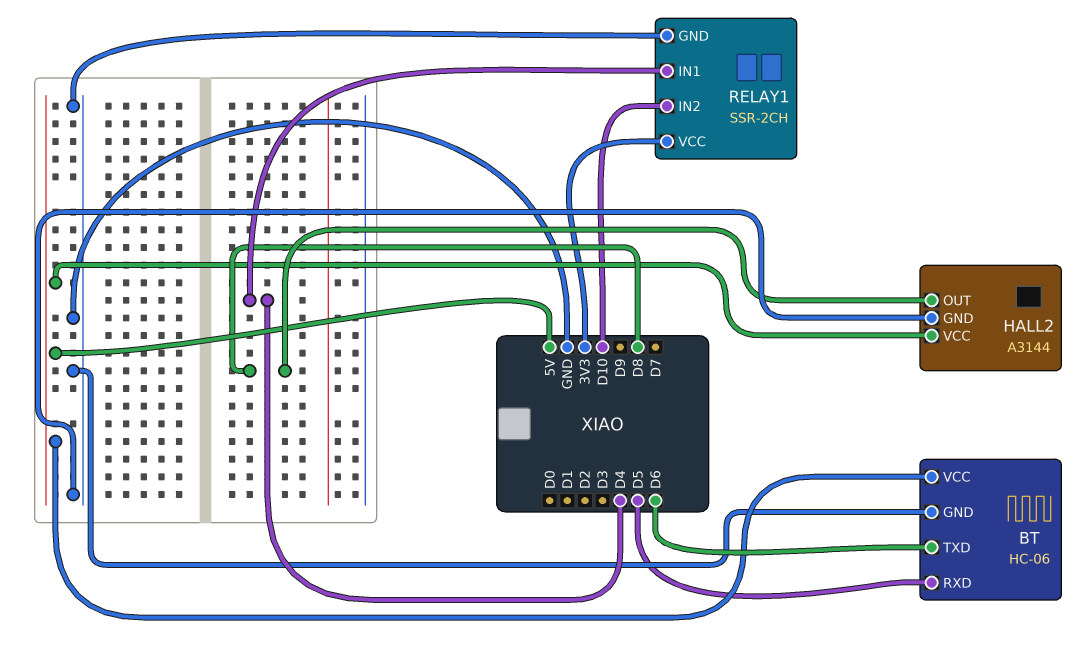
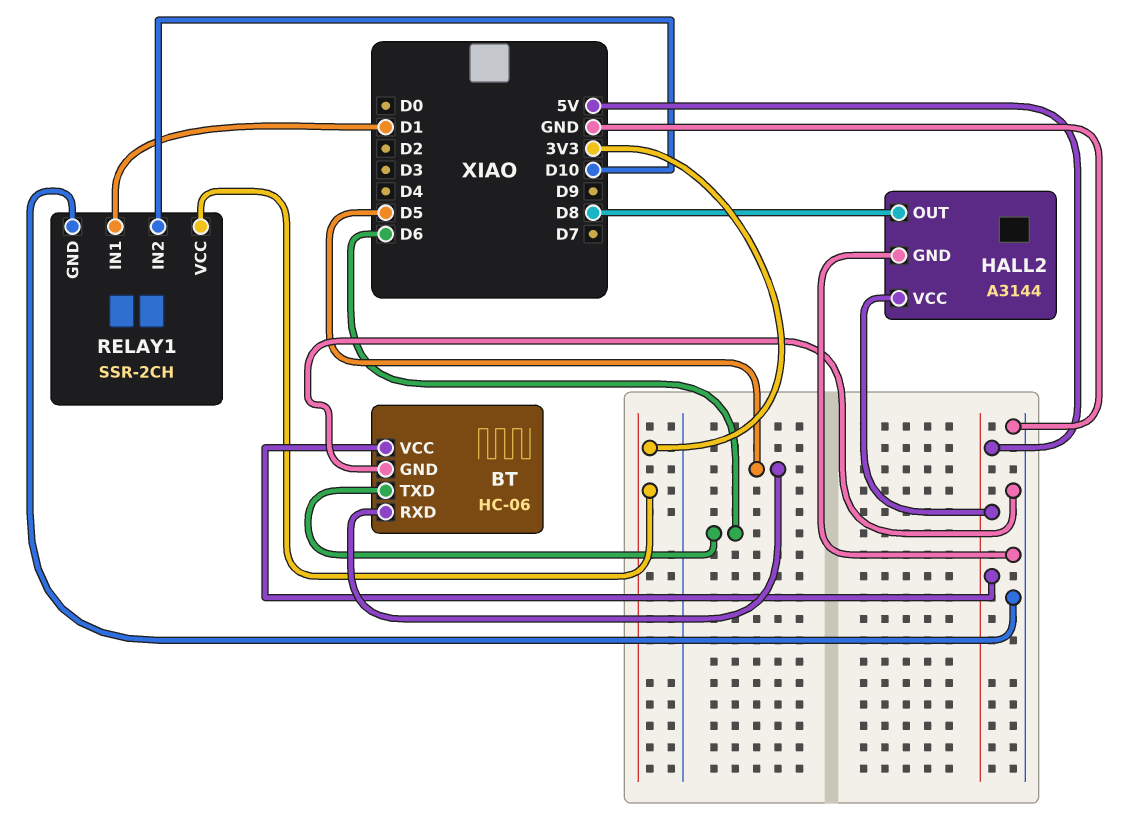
RELAY1 pin IN1: D4 -> D1

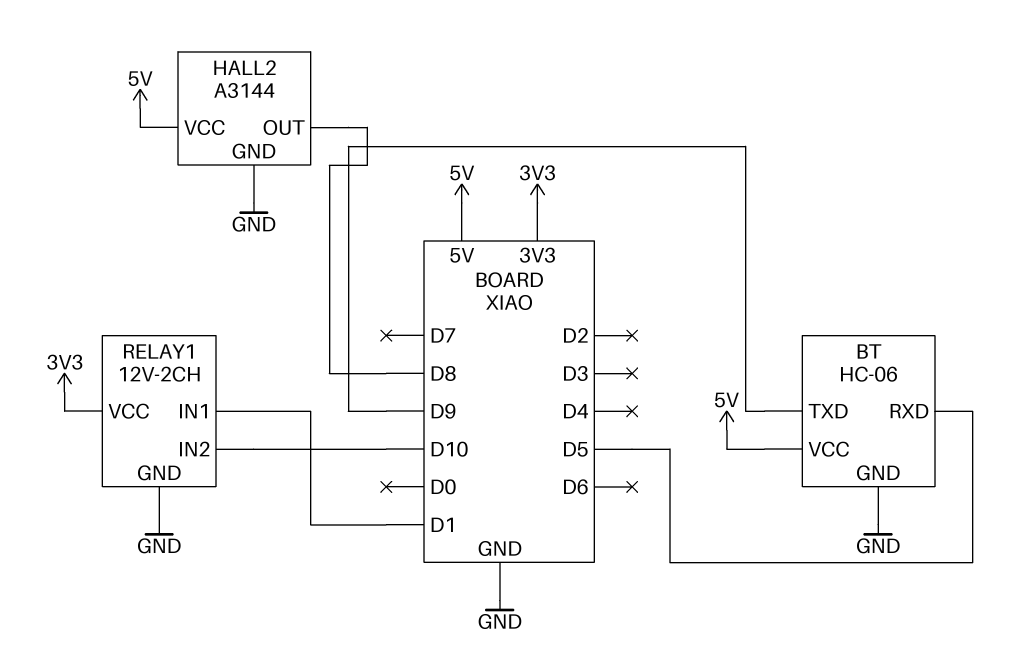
BT pin TXD: D6 -> D9
RELAY1: SSR-2CH -> 12V-2CH

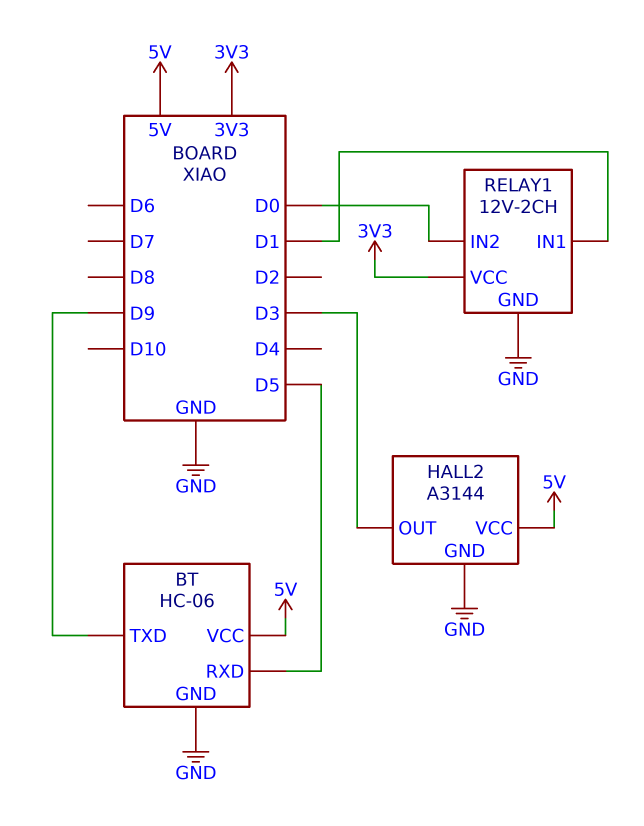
HALL2 pin OUT: D8 -> D3
RELAY1 pin IN2: D10 -> D0

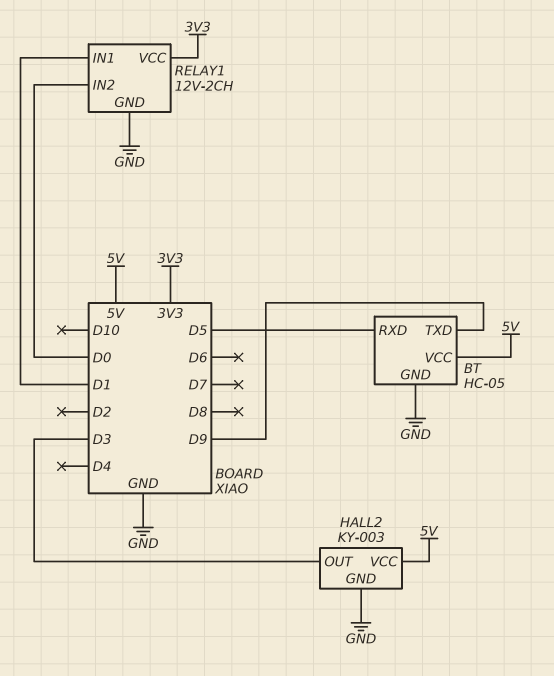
BT: HC-06 -> HC-05
HALL2: A3144 -> KY-003

